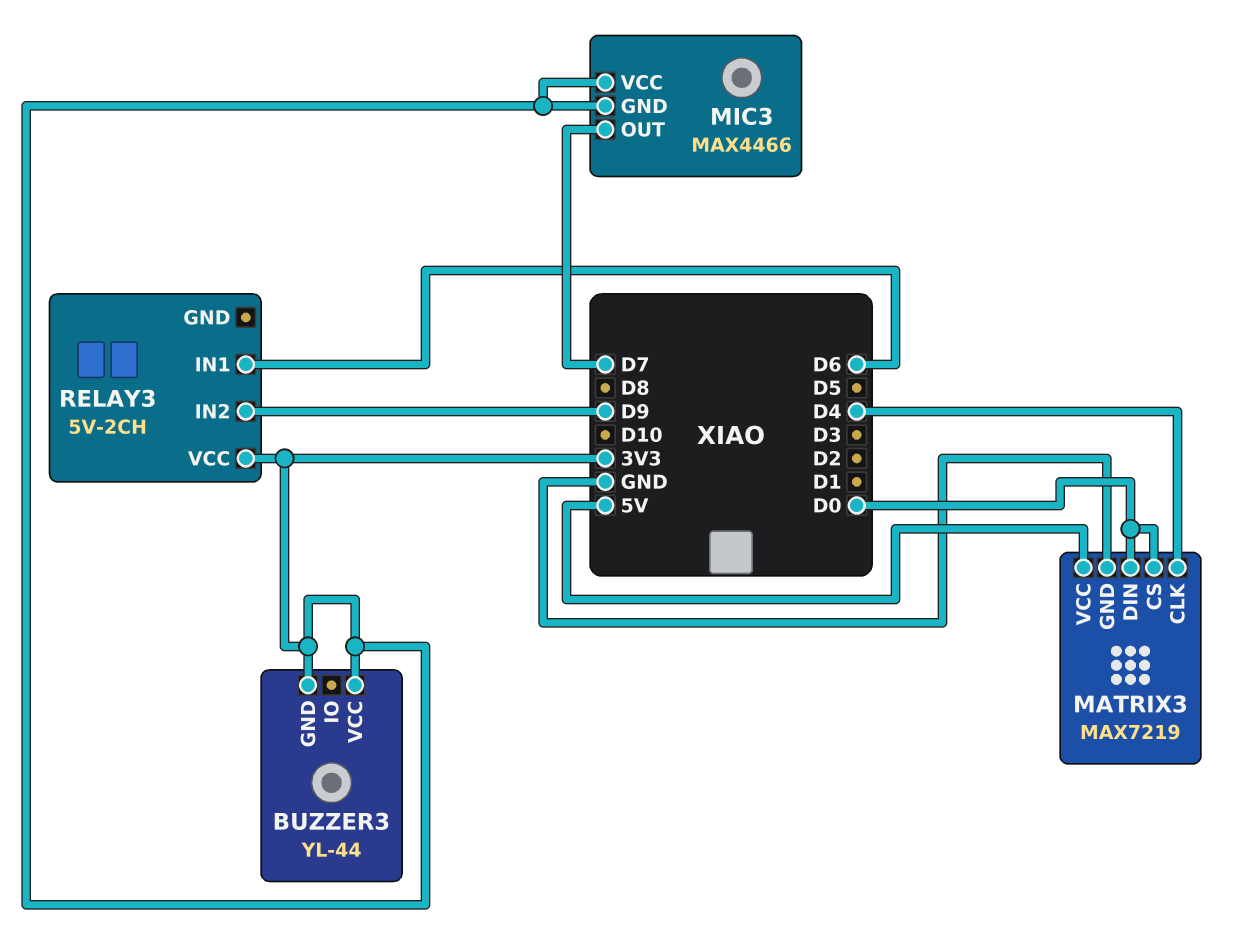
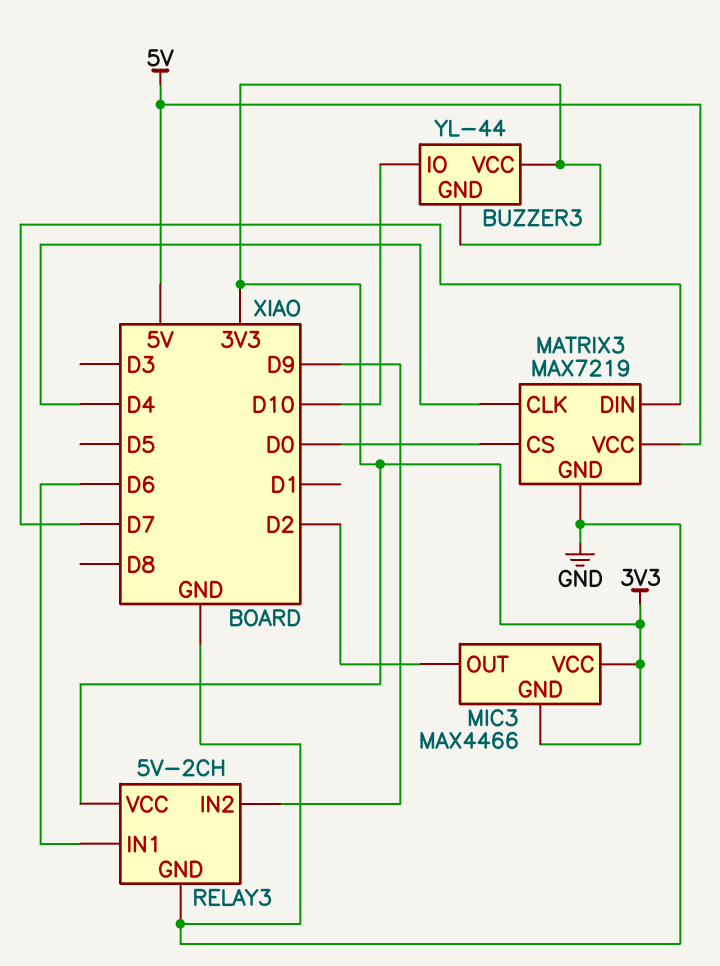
BUZZER3 pin IO: none -> D10
MATRIX3 pin DIN: D0 -> D7
MIC3 pin OUT: D7 -> D2
RELAY3 pin GND: none -> GND

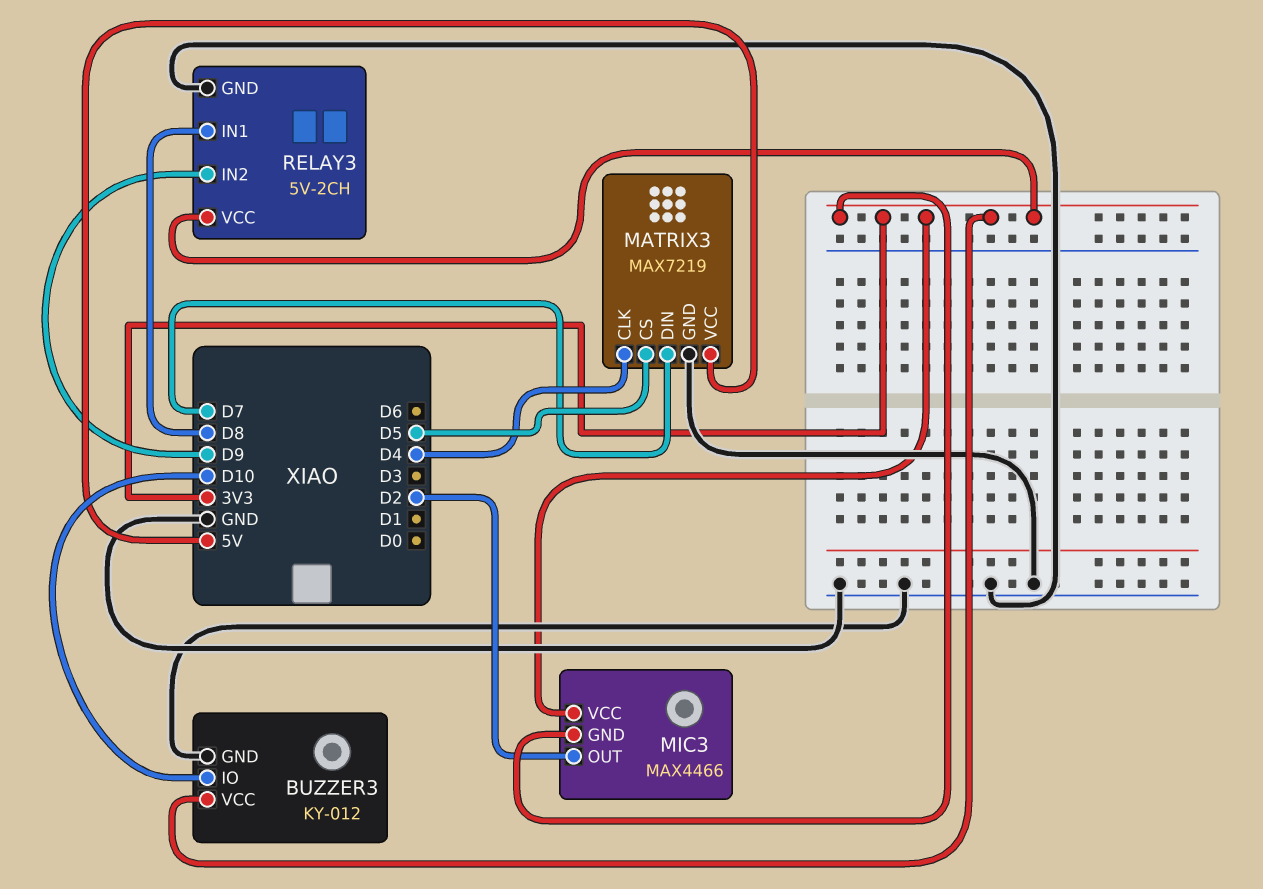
BUZZER3: YL-44 -> KY-012
BUZZER3 pin GND: 3V3 -> GND
MATRIX3 pin CS: D0 -> D5
RELAY3 pin IN1: D6 -> D8

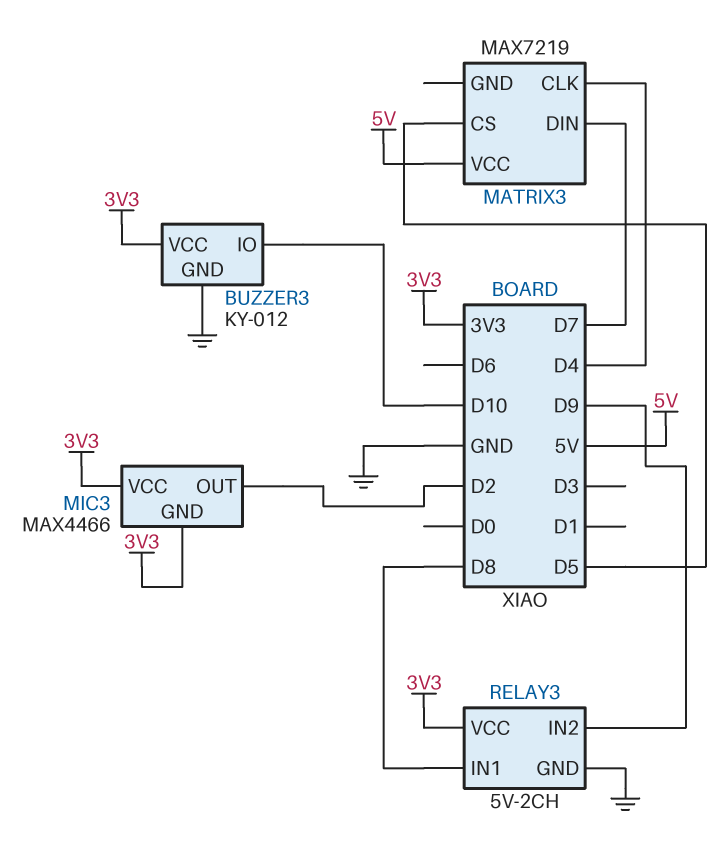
MATRIX3 pin GND: GND -> none

